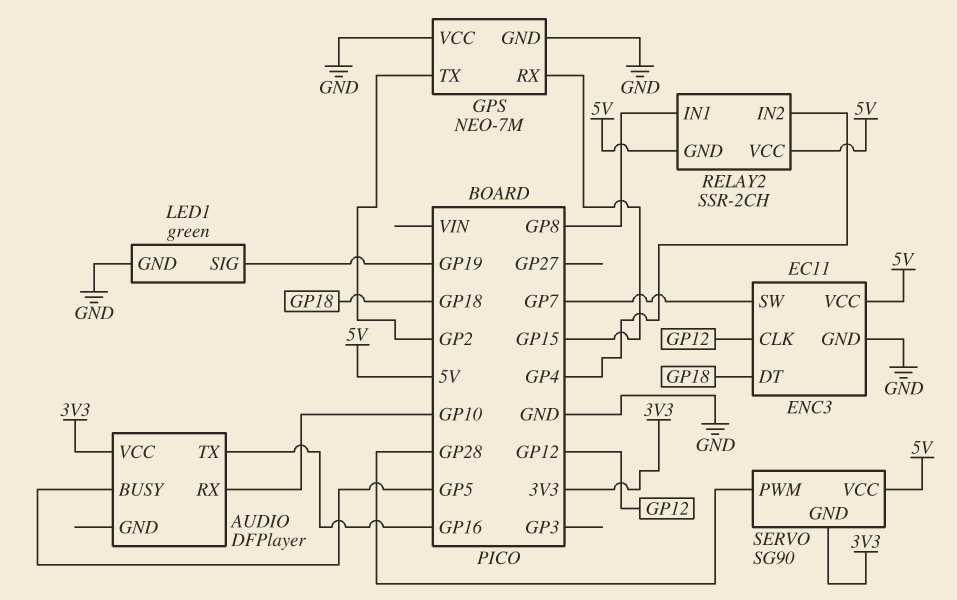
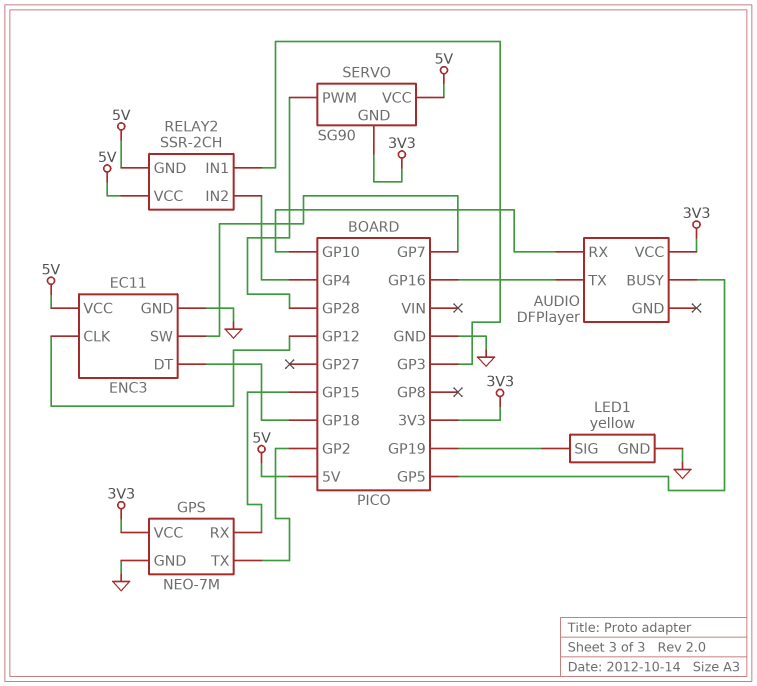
GPS pin VCC: GND -> 3V3
LED1: green -> yellow
RELAY2 pin IN1: GP8 -> GP3

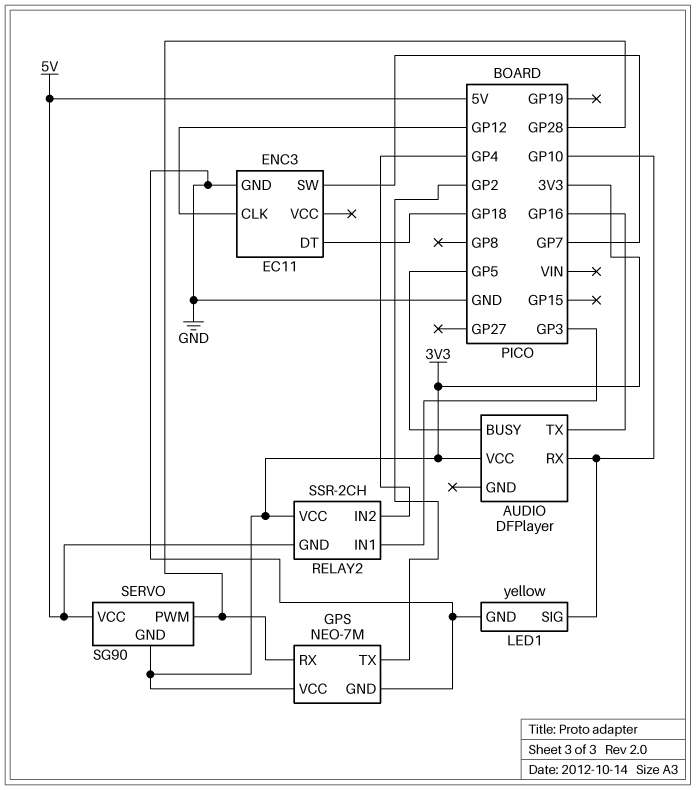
ENC3 pin VCC: 5V -> none
GPS pin RX: GP15 -> GP28
LED1 pin SIG: GP19 -> GP10
RELAY2 pin VCC: 5V -> 3V3

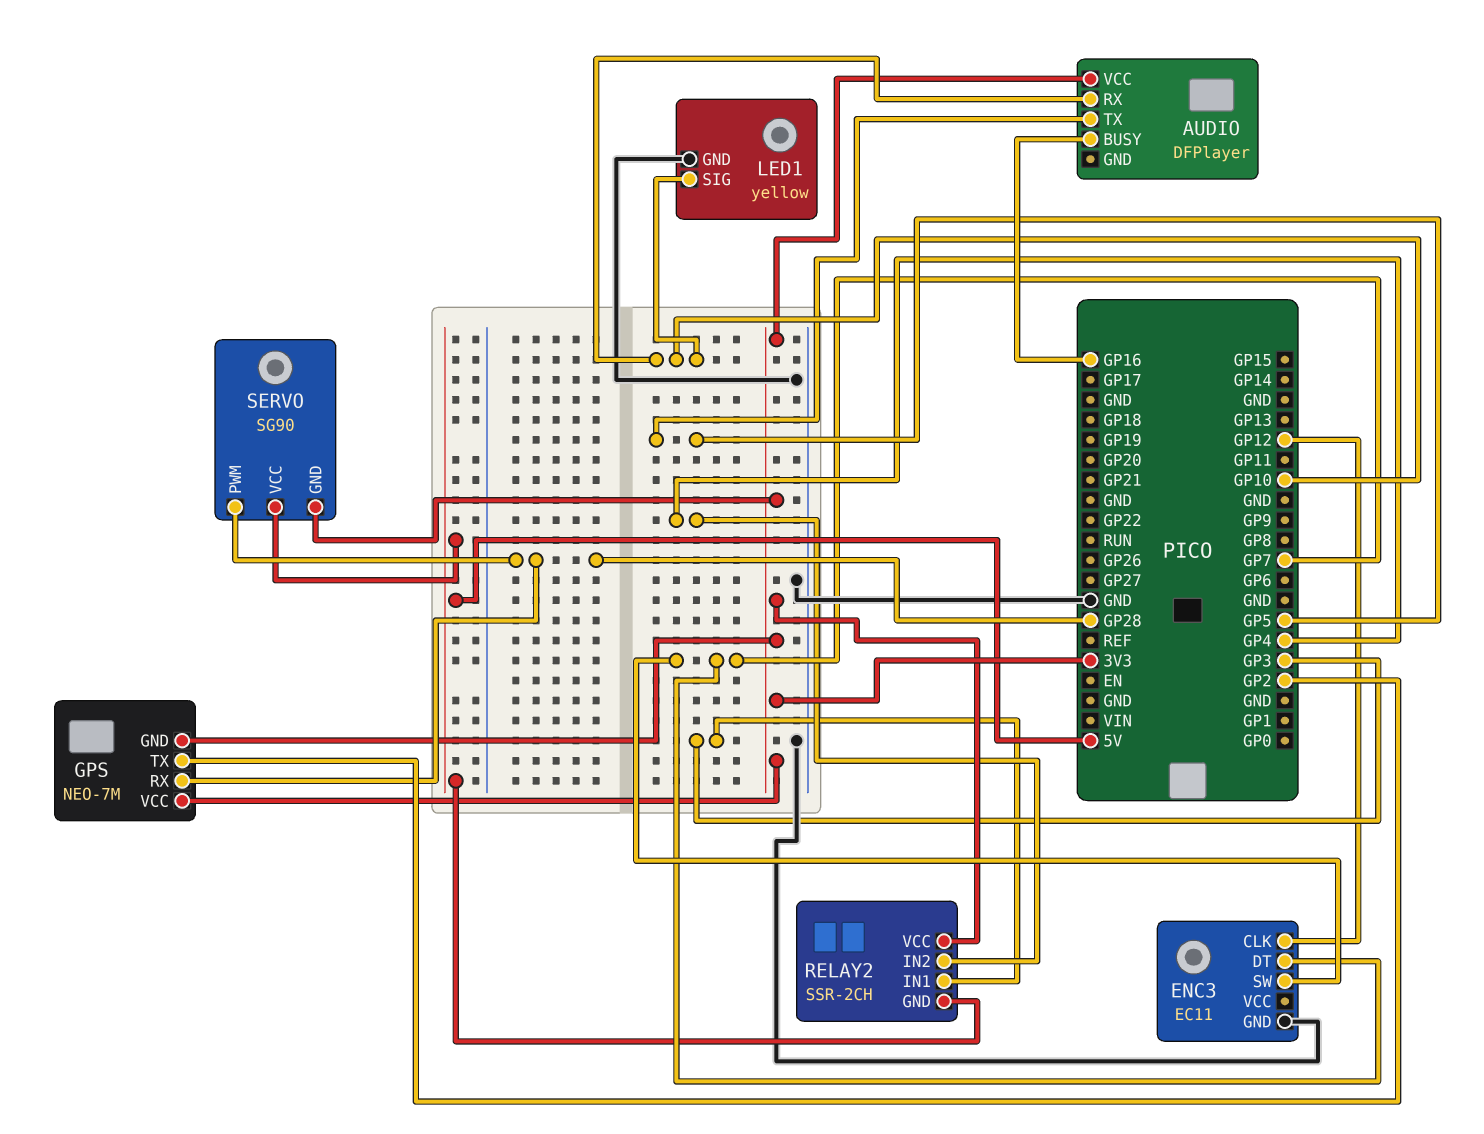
AUDIO pin BUSY: GP5 -> GP16
AUDIO pin TX: GP16 -> GP5
ENC3 pin DT: GP18 -> GP7
GPS pin GND: GND -> 3V3

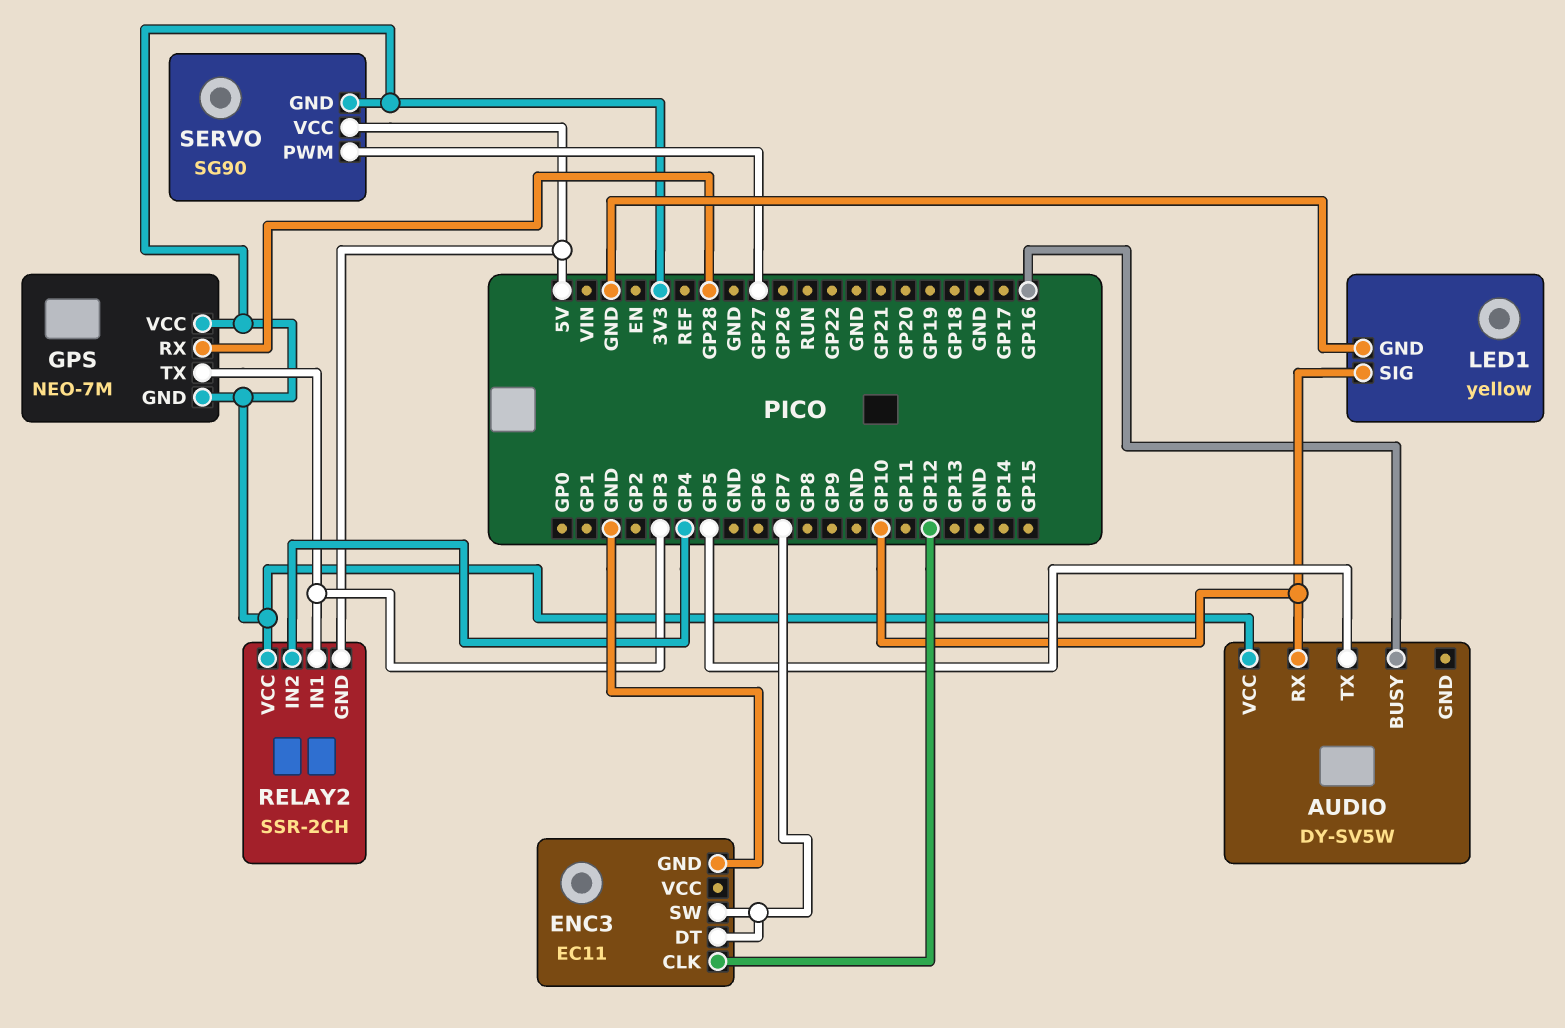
AUDIO: DFPlayer -> DY-SV5W
GPS pin TX: GP2 -> GP3
SERVO pin PWM: GP28 -> GP27

